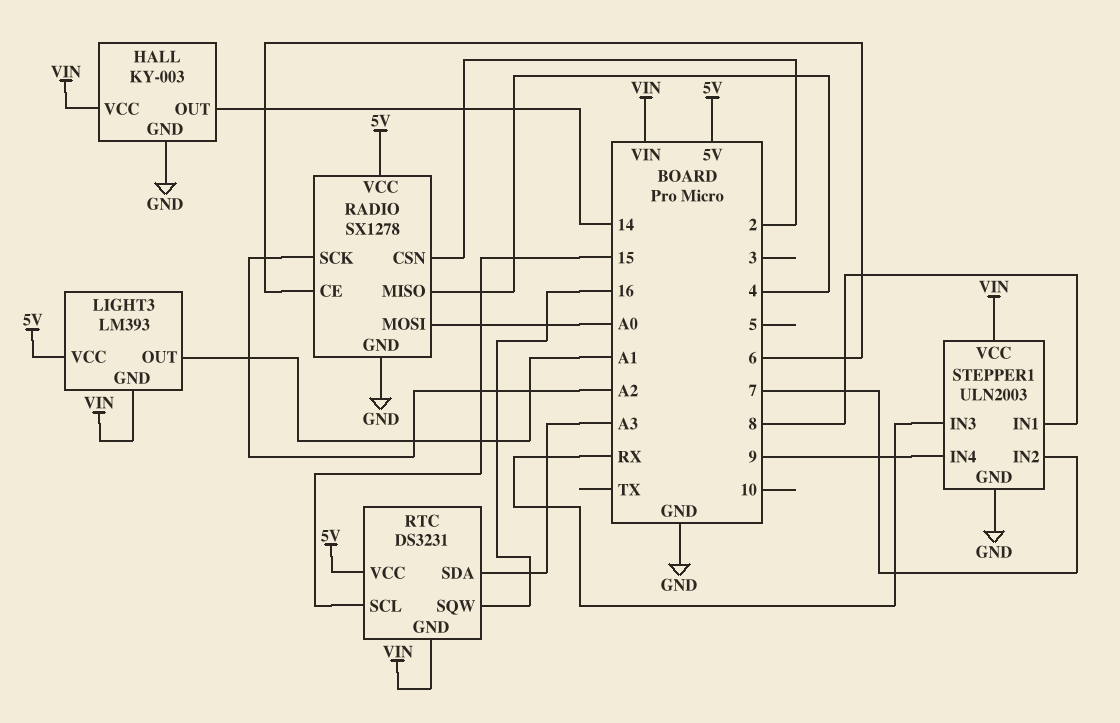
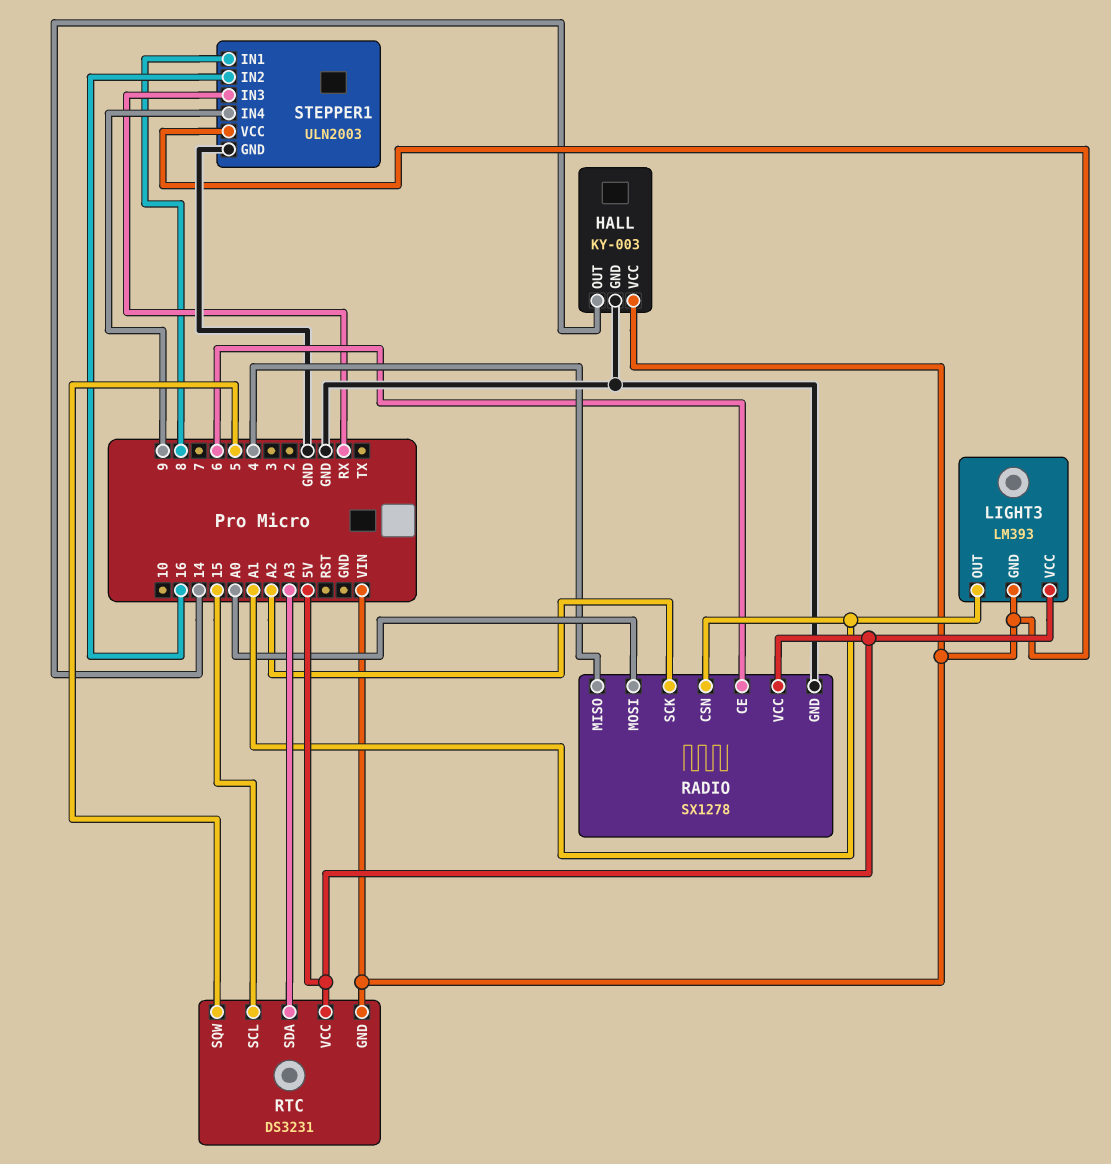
RADIO pin CSN: 2 -> A1
RTC pin SQW: 16 -> 5
STEPPER1 pin IN2: 7 -> 16

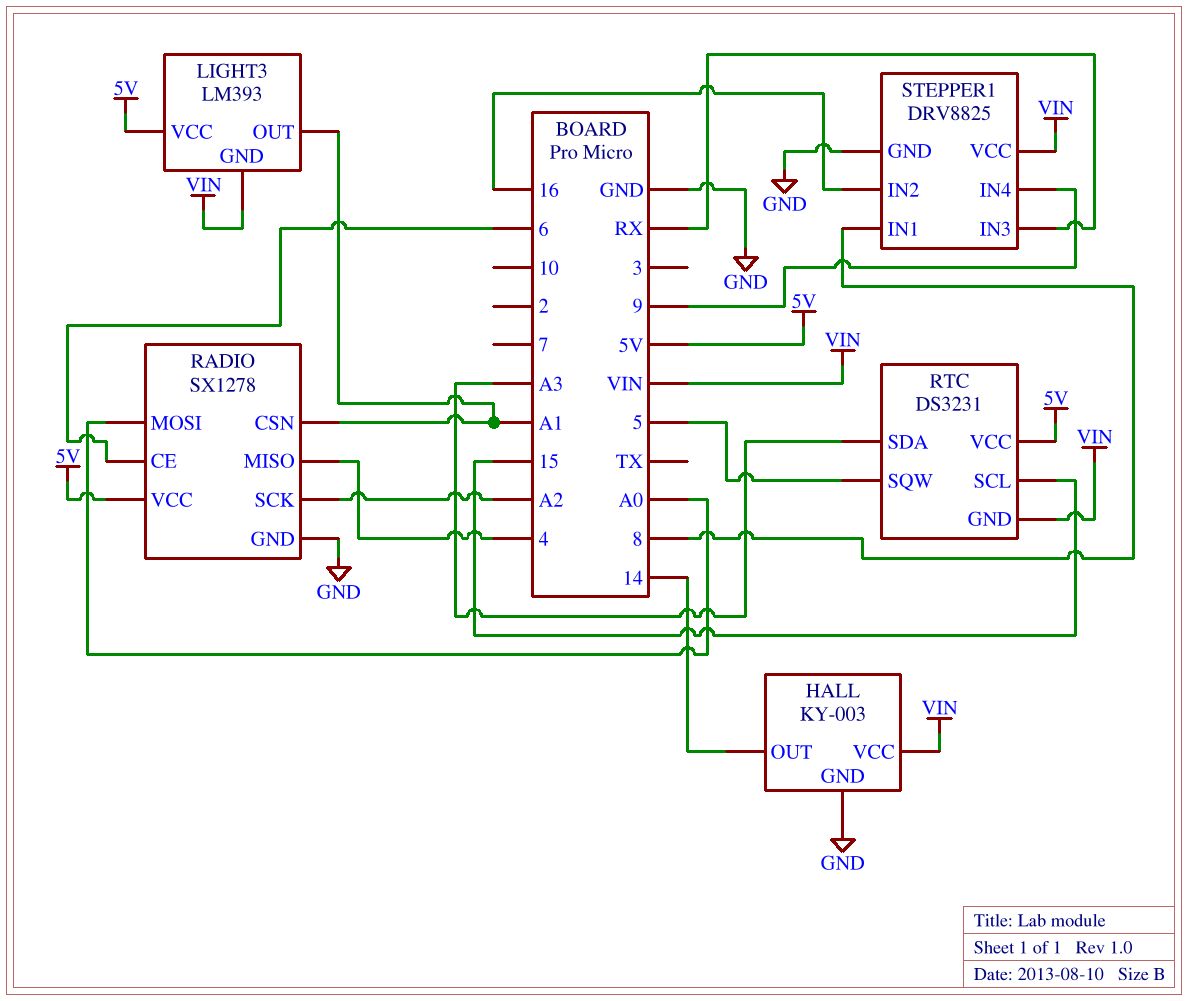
STEPPER1: ULN2003 -> DRV8825

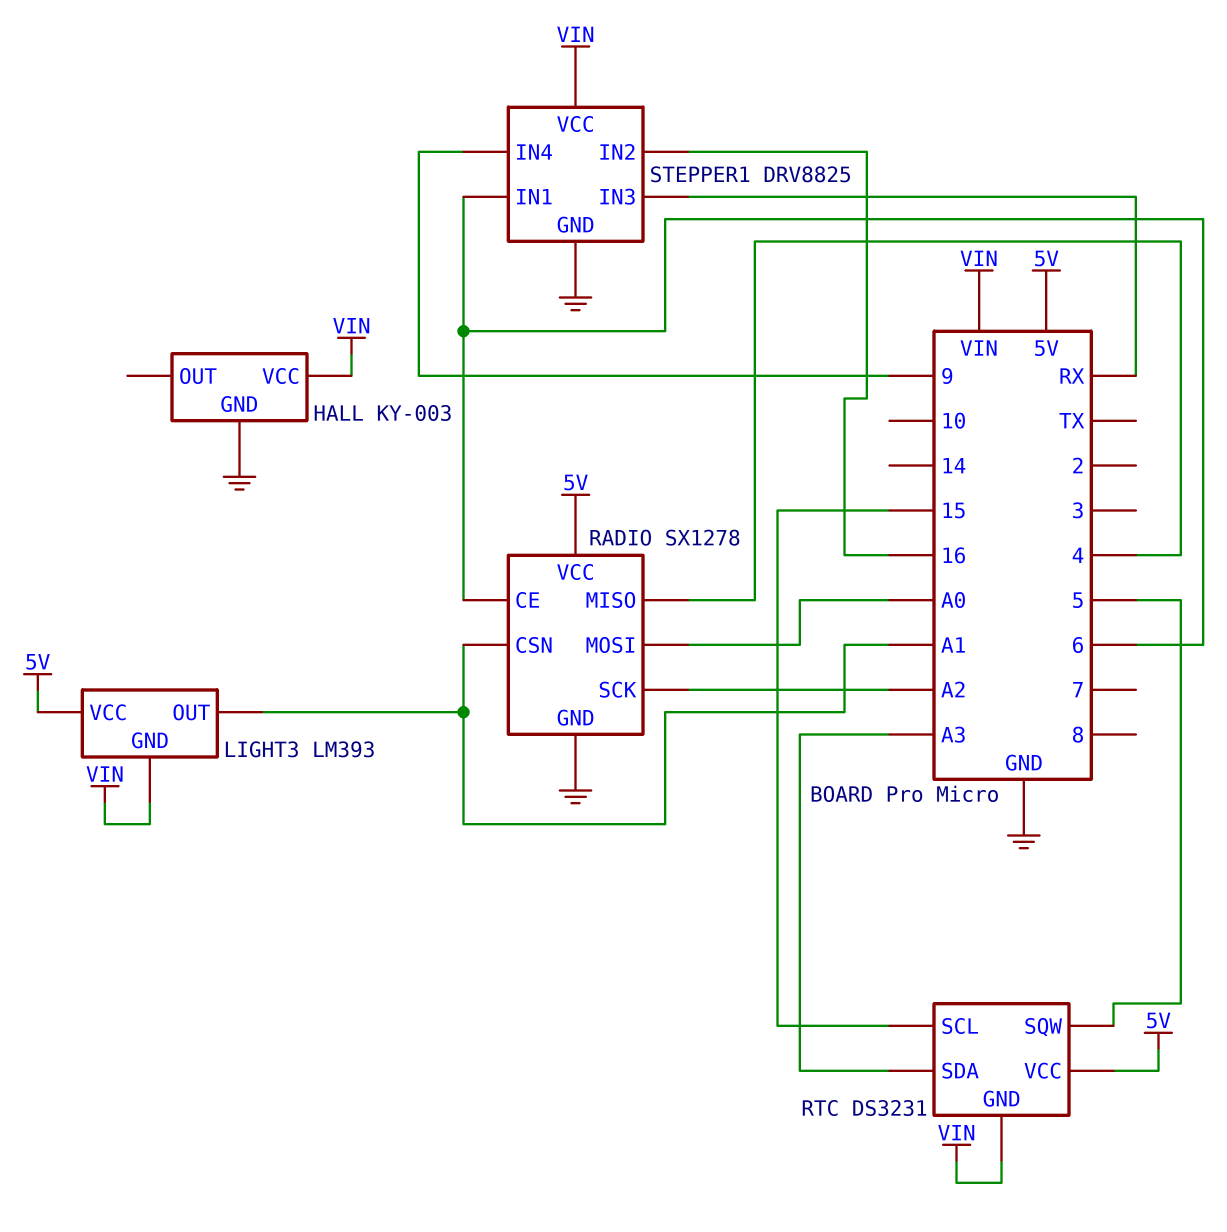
HALL pin OUT: 14 -> none
STEPPER1 pin IN1: 8 -> 6

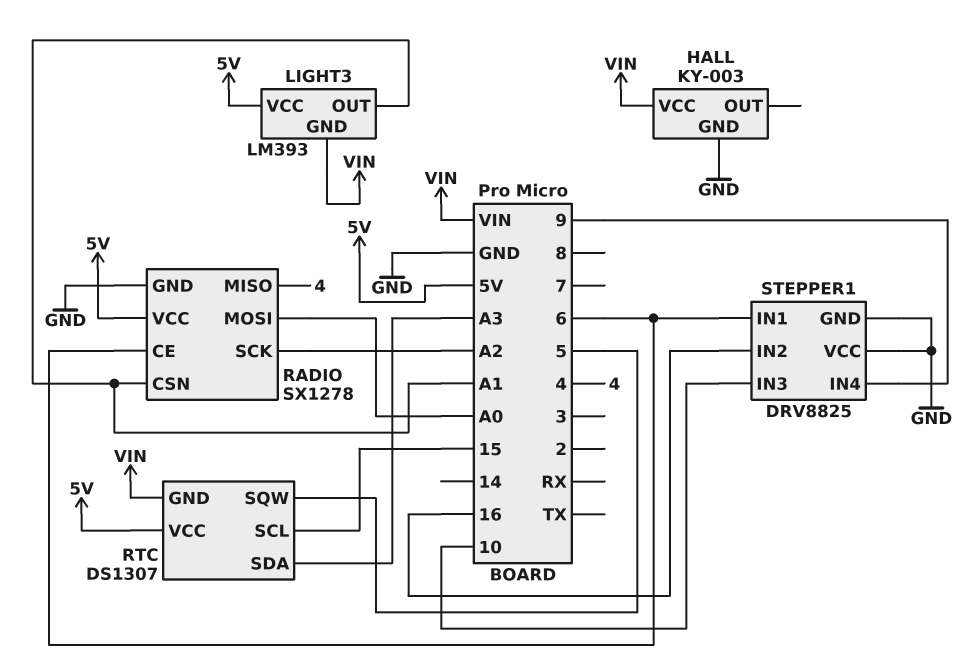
RTC: DS3231 -> DS1307
STEPPER1 pin IN3: RX -> 10
STEPPER1 pin VCC: VIN -> GND

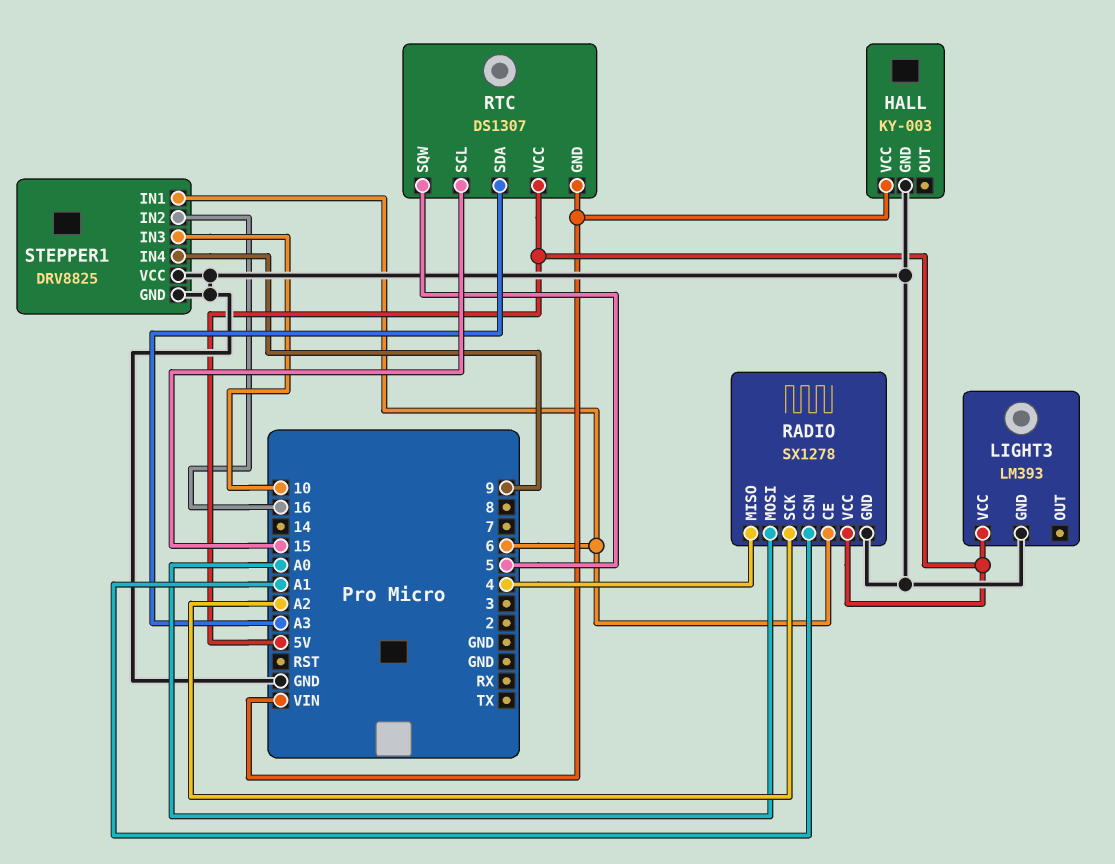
LIGHT3 pin GND: VIN -> GND
LIGHT3 pin OUT: A1 -> none

